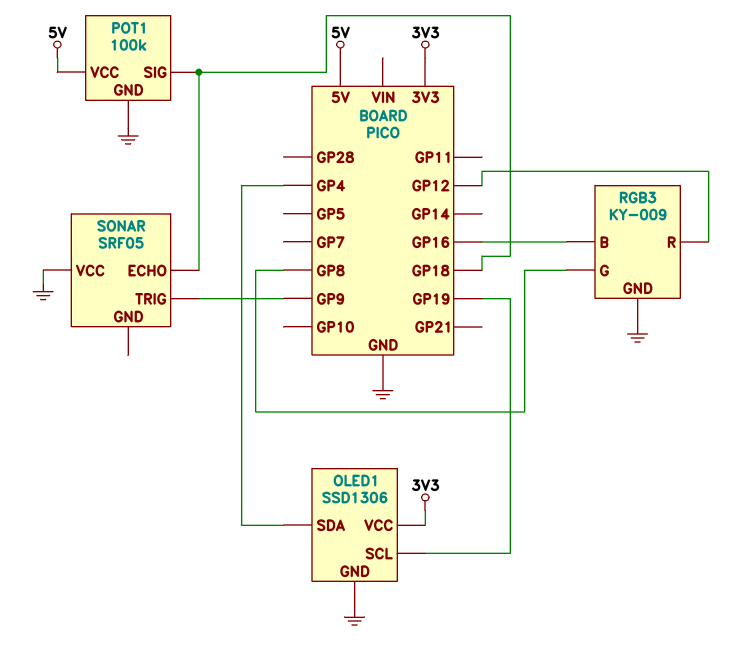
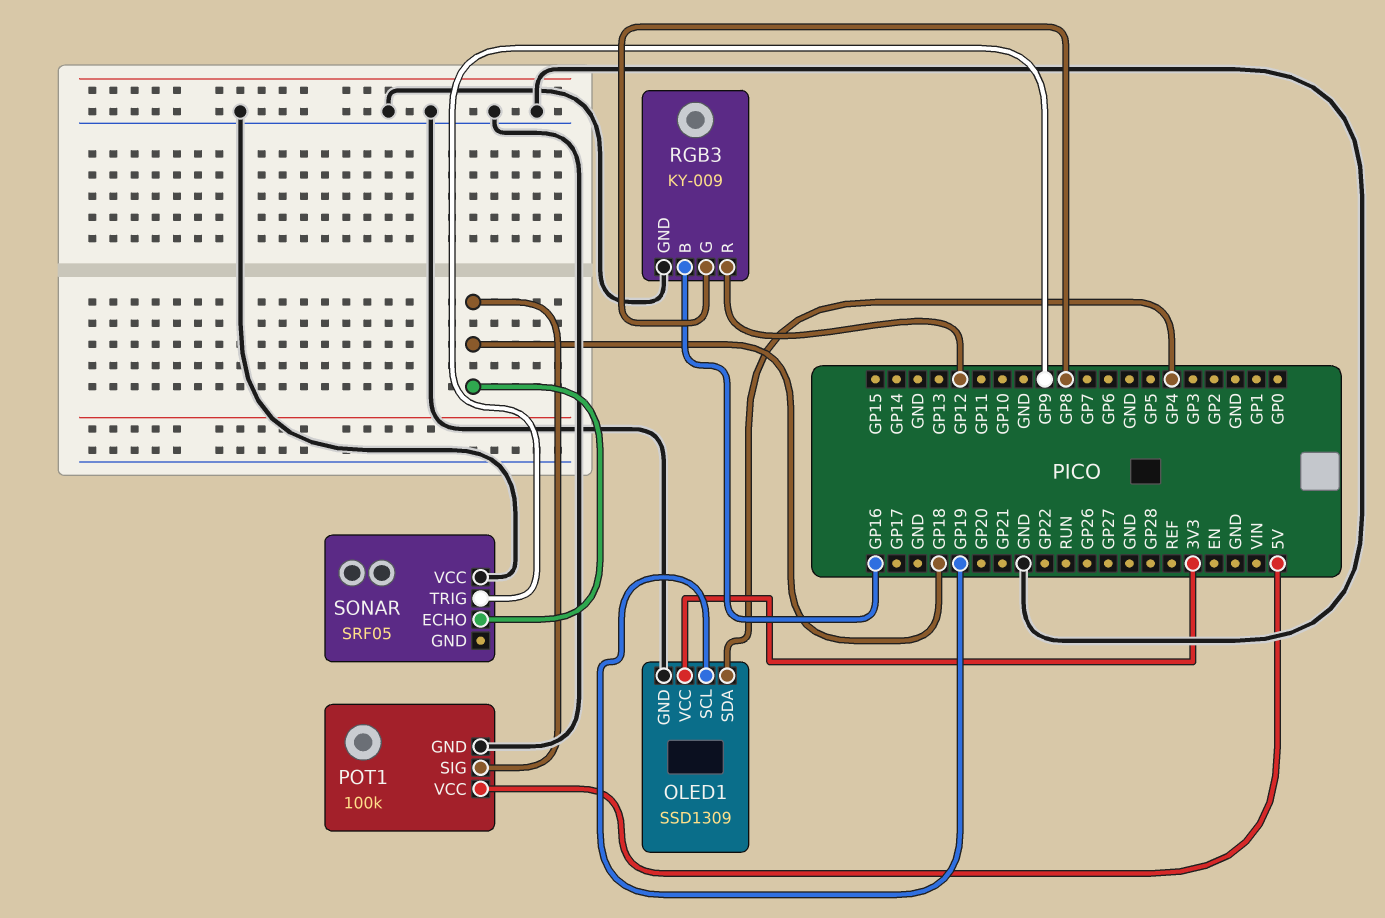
OLED1: SSD1306 -> SSD1309

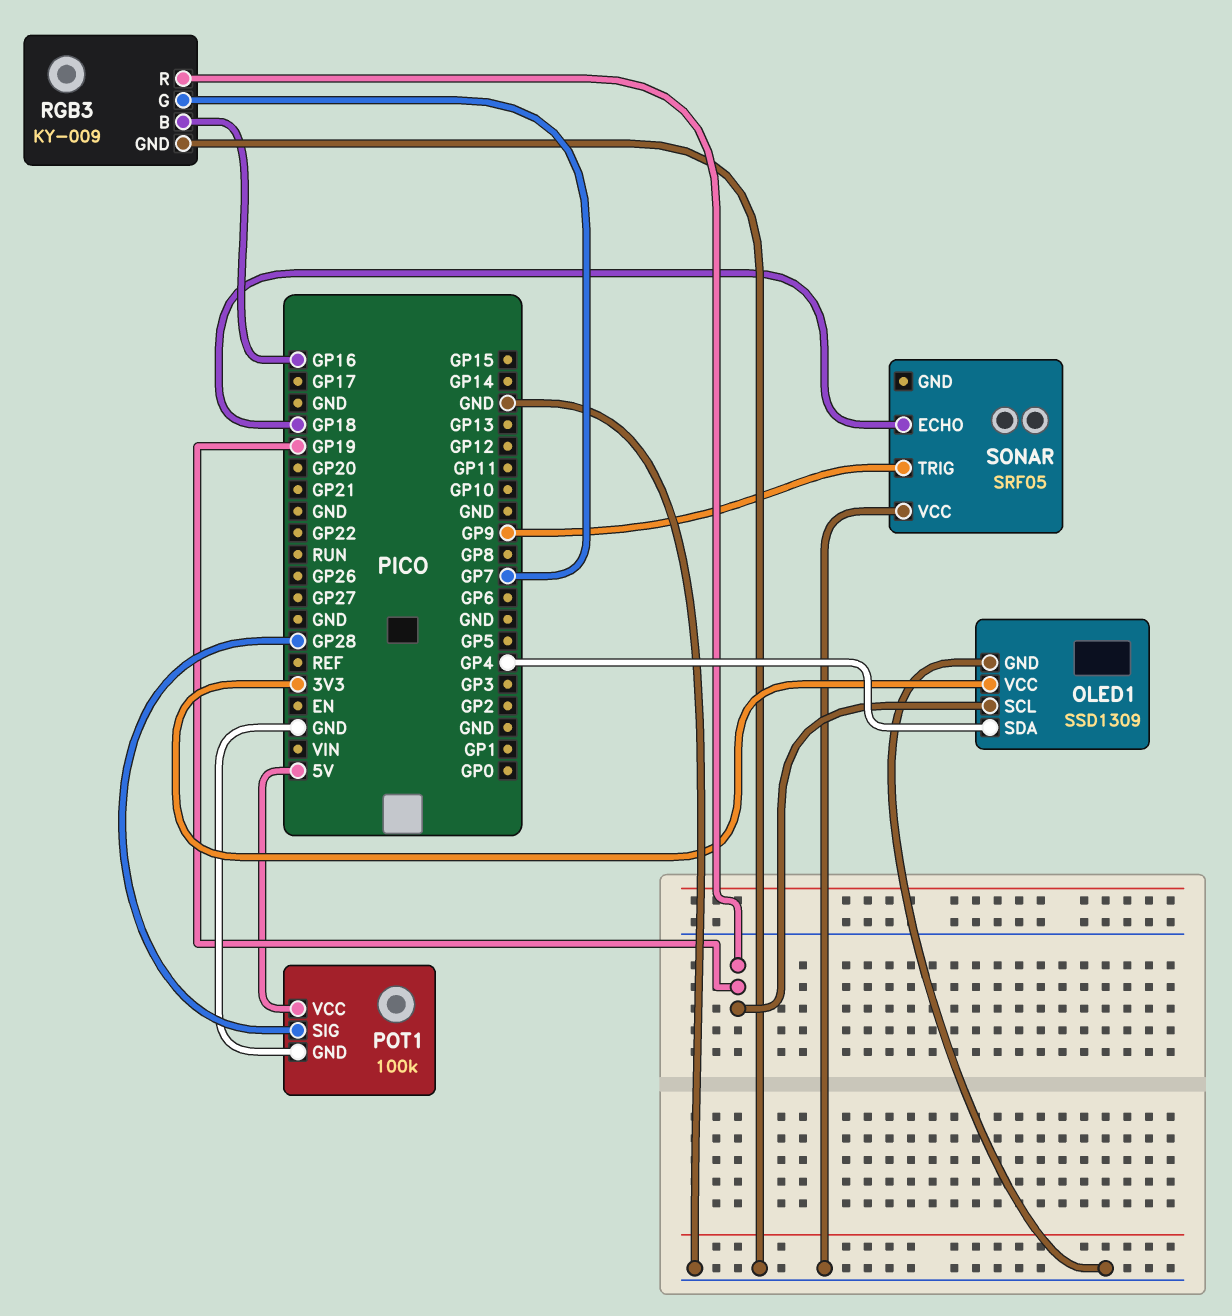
POT1 pin SIG: GP18 -> GP28
RGB3 pin G: GP8 -> GP7
RGB3 pin R: GP12 -> GP19

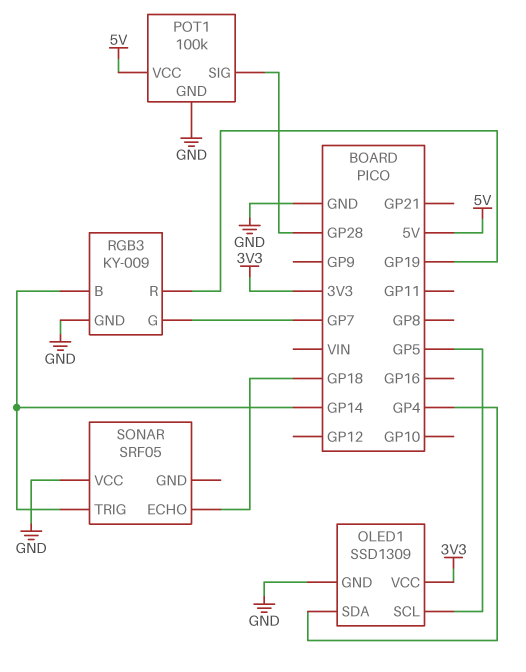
OLED1 pin SCL: GP19 -> GP5
RGB3 pin B: GP16 -> GP14
SONAR pin TRIG: GP9 -> GP14

